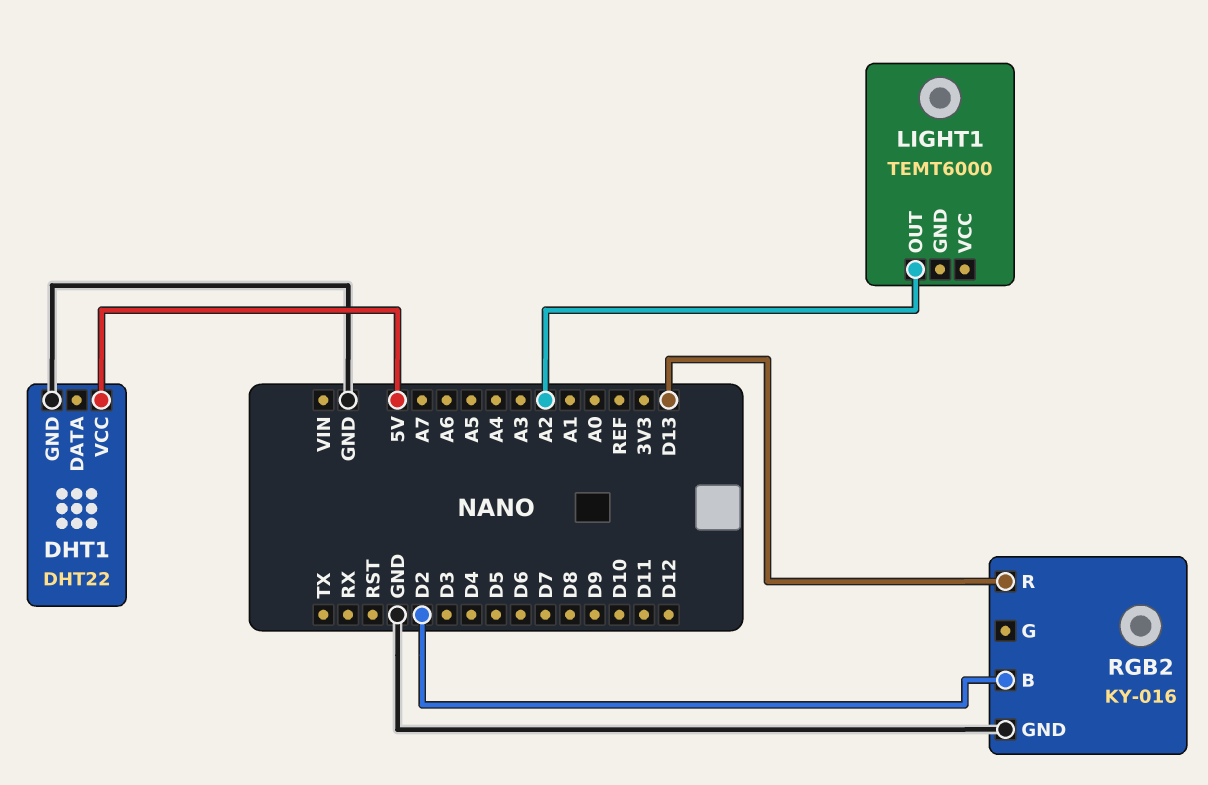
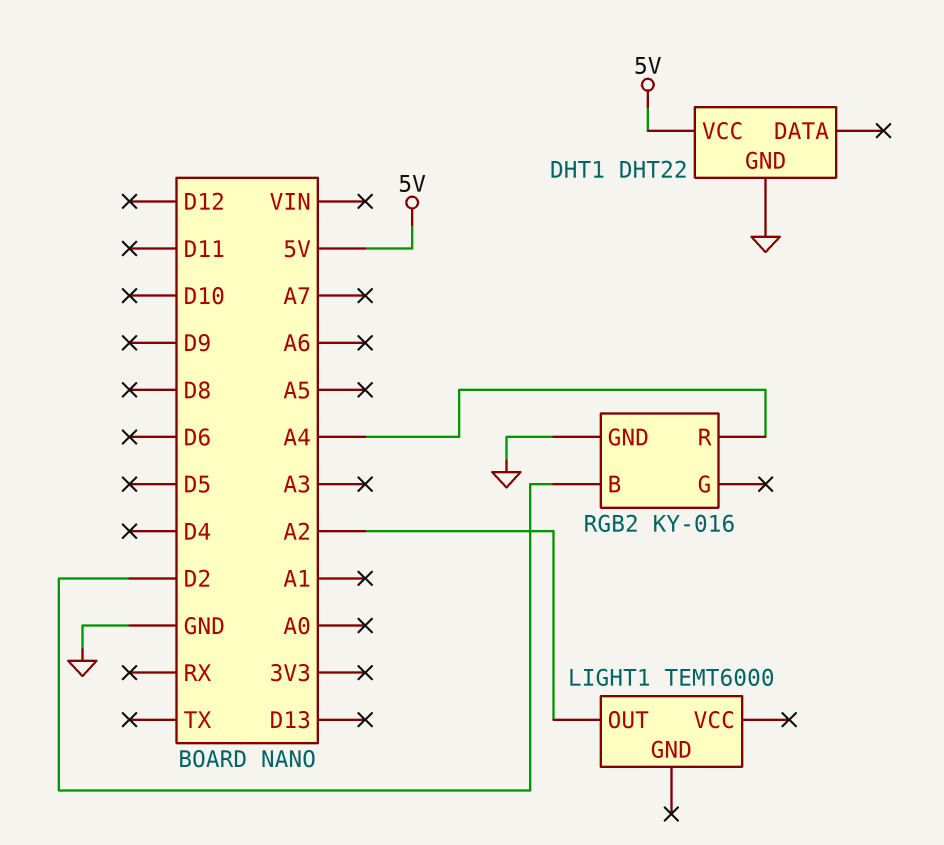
RGB2 pin R: D13 -> A4

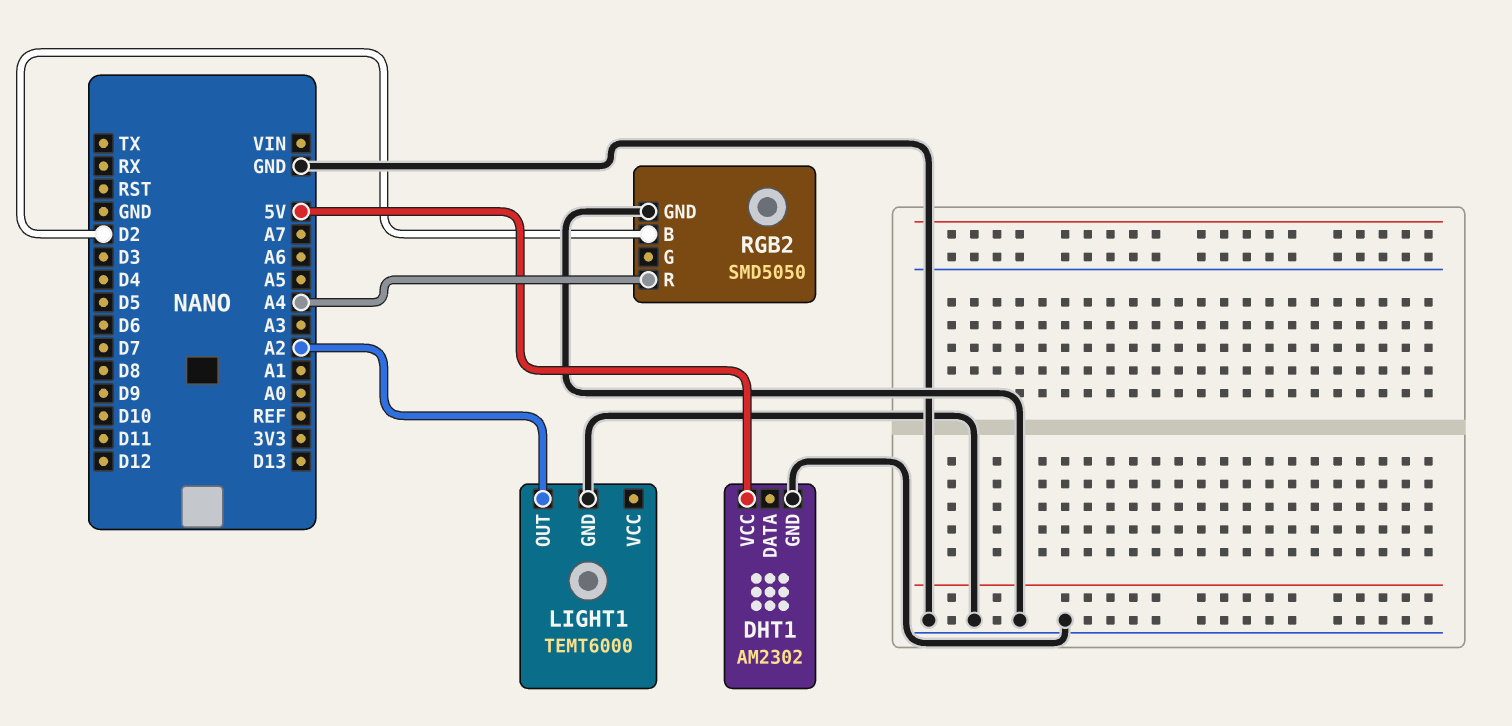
DHT1: DHT22 -> AM2302
LIGHT1 pin GND: none -> GND
RGB2: KY-016 -> SMD5050

